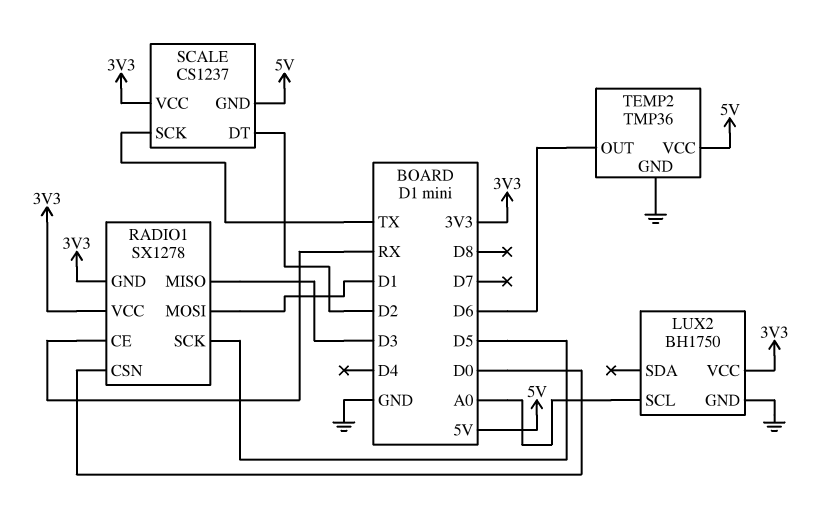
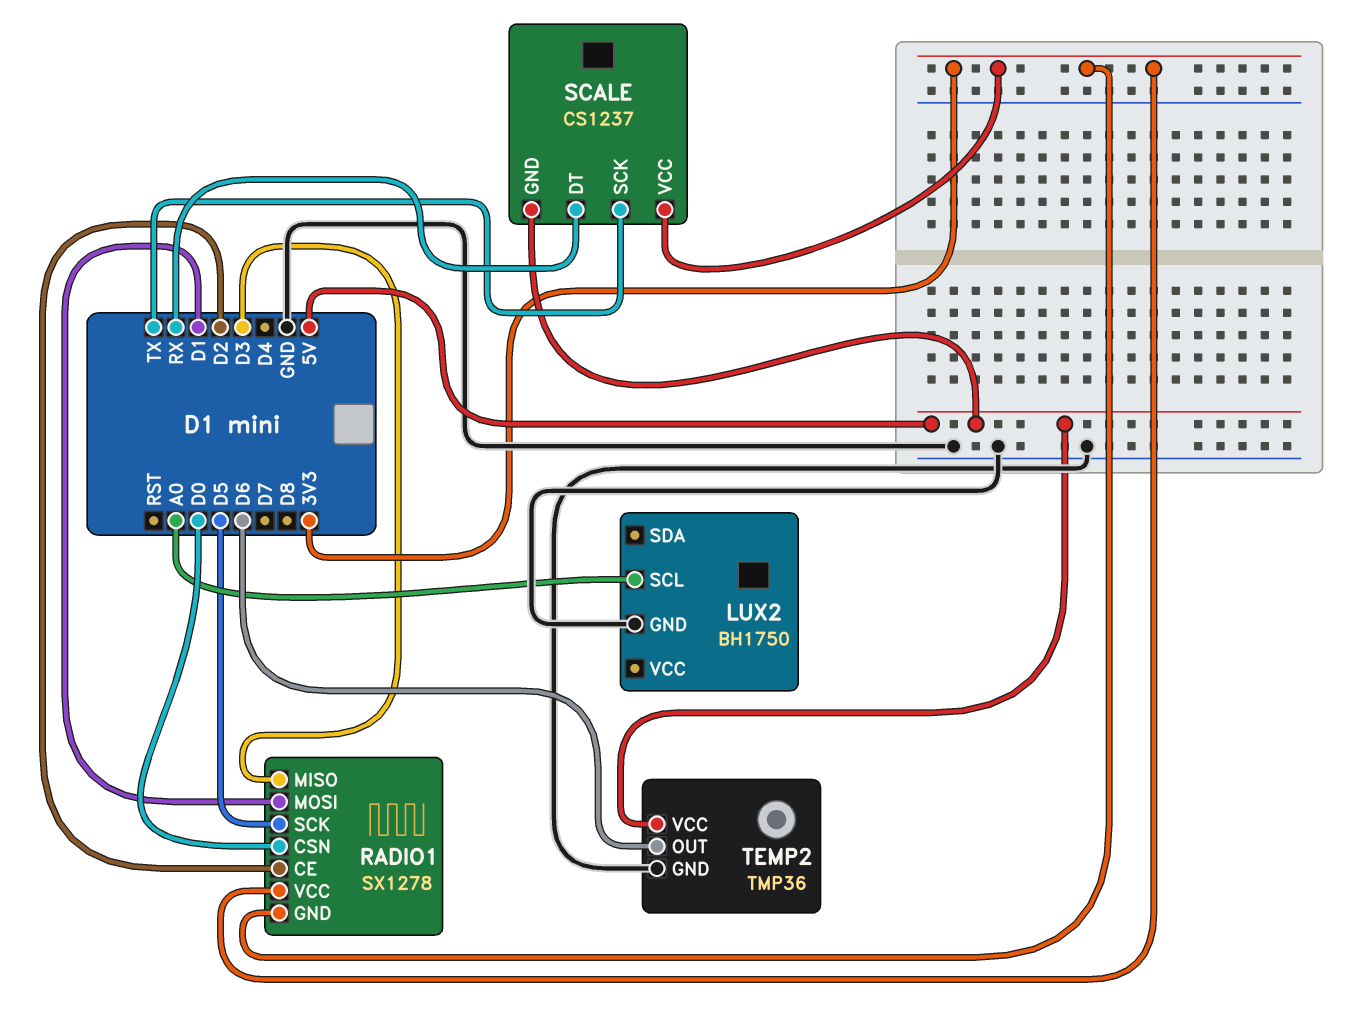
LUX2 pin VCC: 3V3 -> none
RADIO1 pin CE: RX -> D2
SCALE pin DT: D2 -> RX

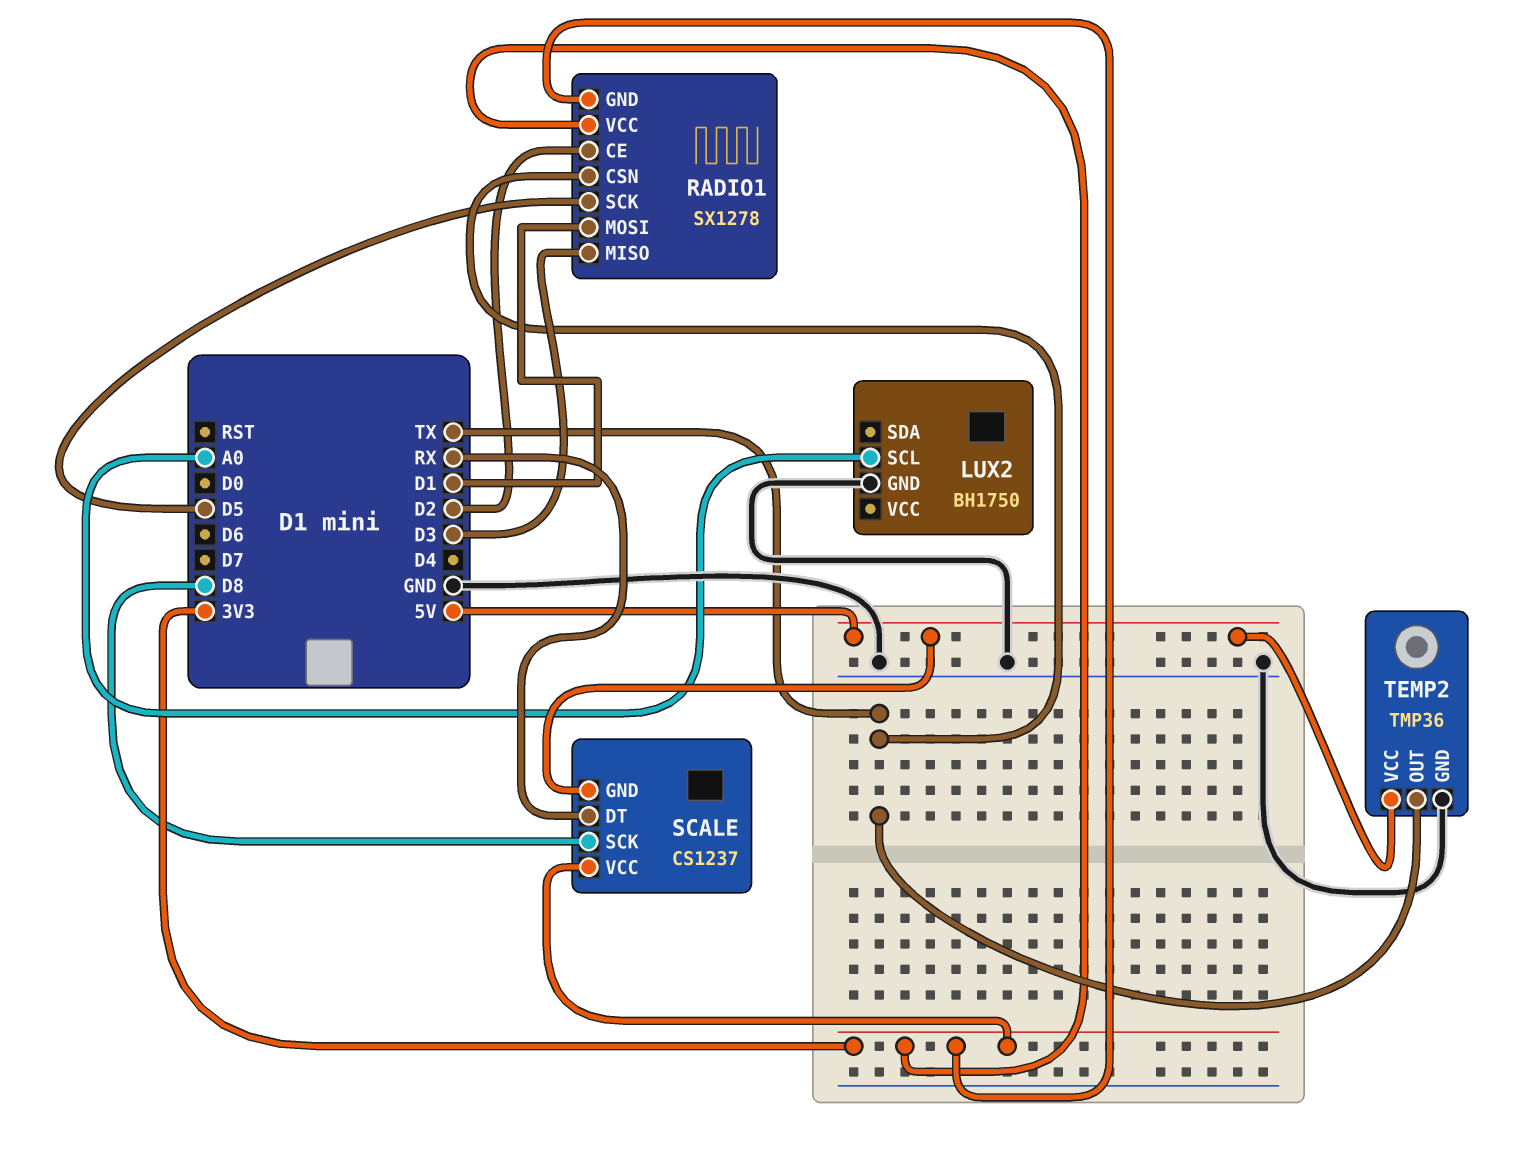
RADIO1 pin CSN: D0 -> TX
SCALE pin SCK: TX -> D8
TEMP2 pin OUT: D6 -> TX

